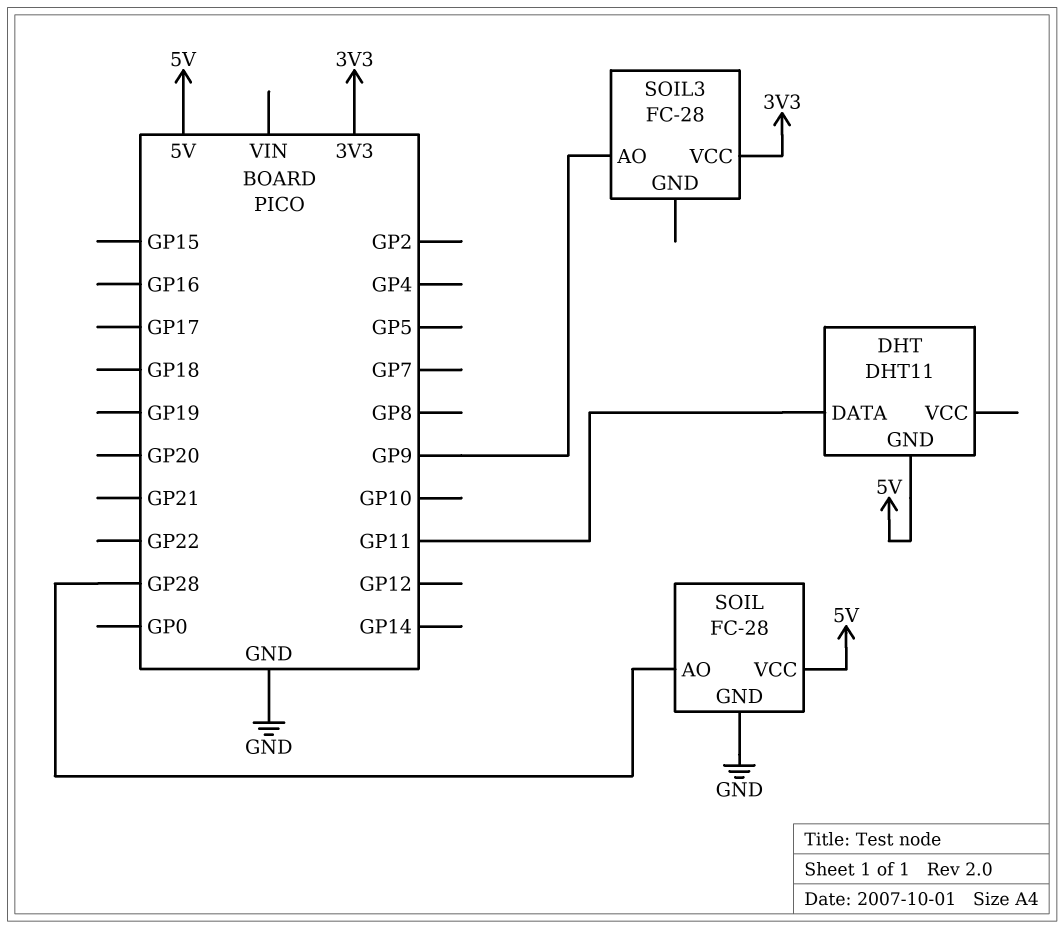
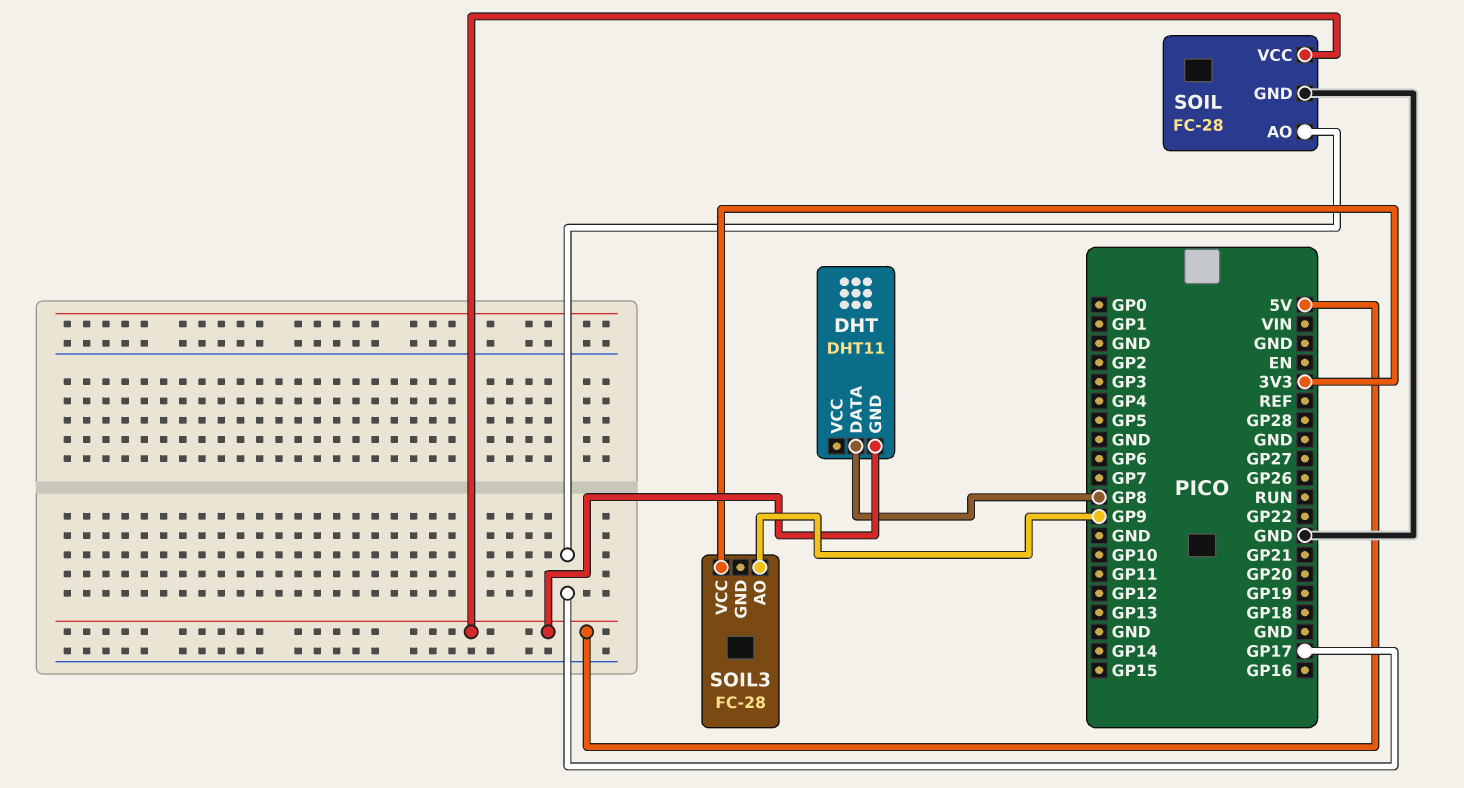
DHT pin DATA: GP11 -> GP8
SOIL pin AO: GP28 -> GP17

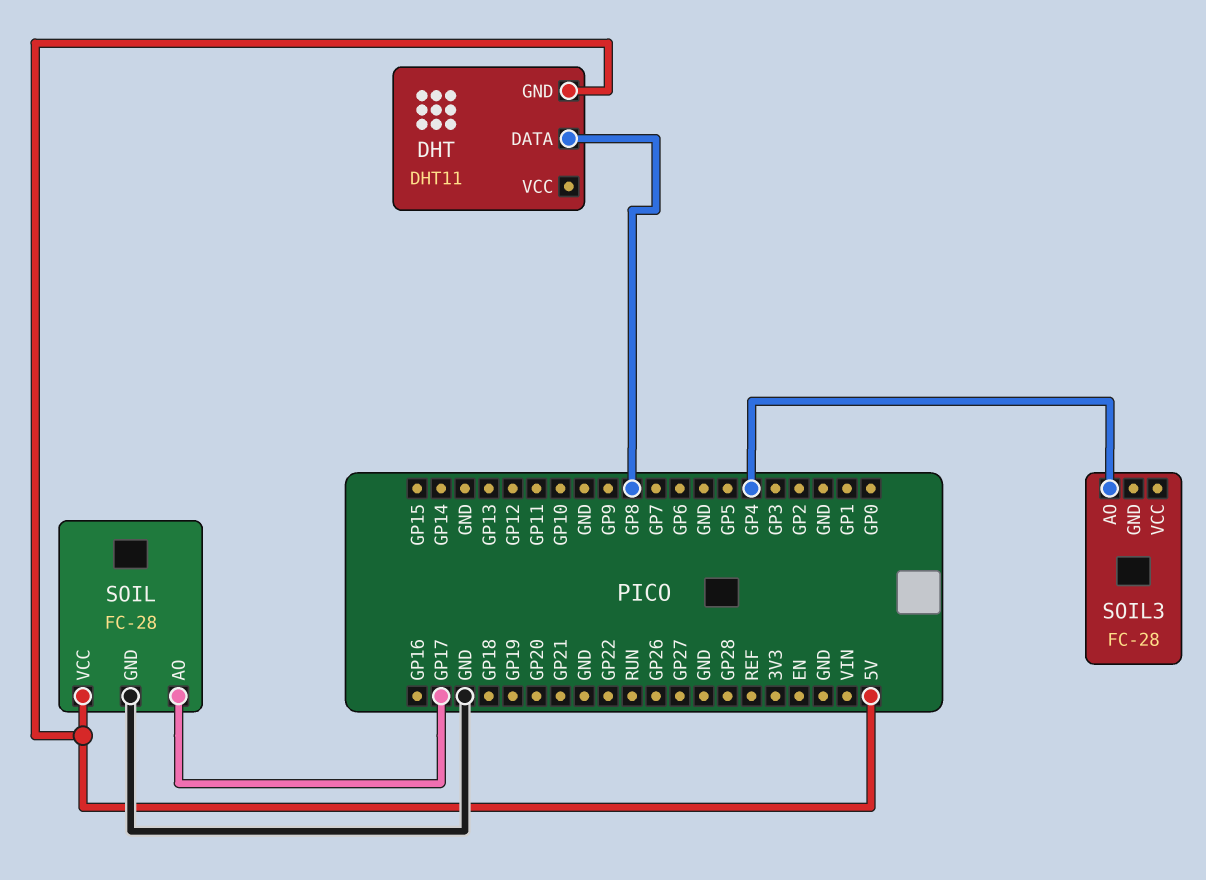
SOIL3 pin AO: GP9 -> GP4
SOIL3 pin VCC: 3V3 -> none

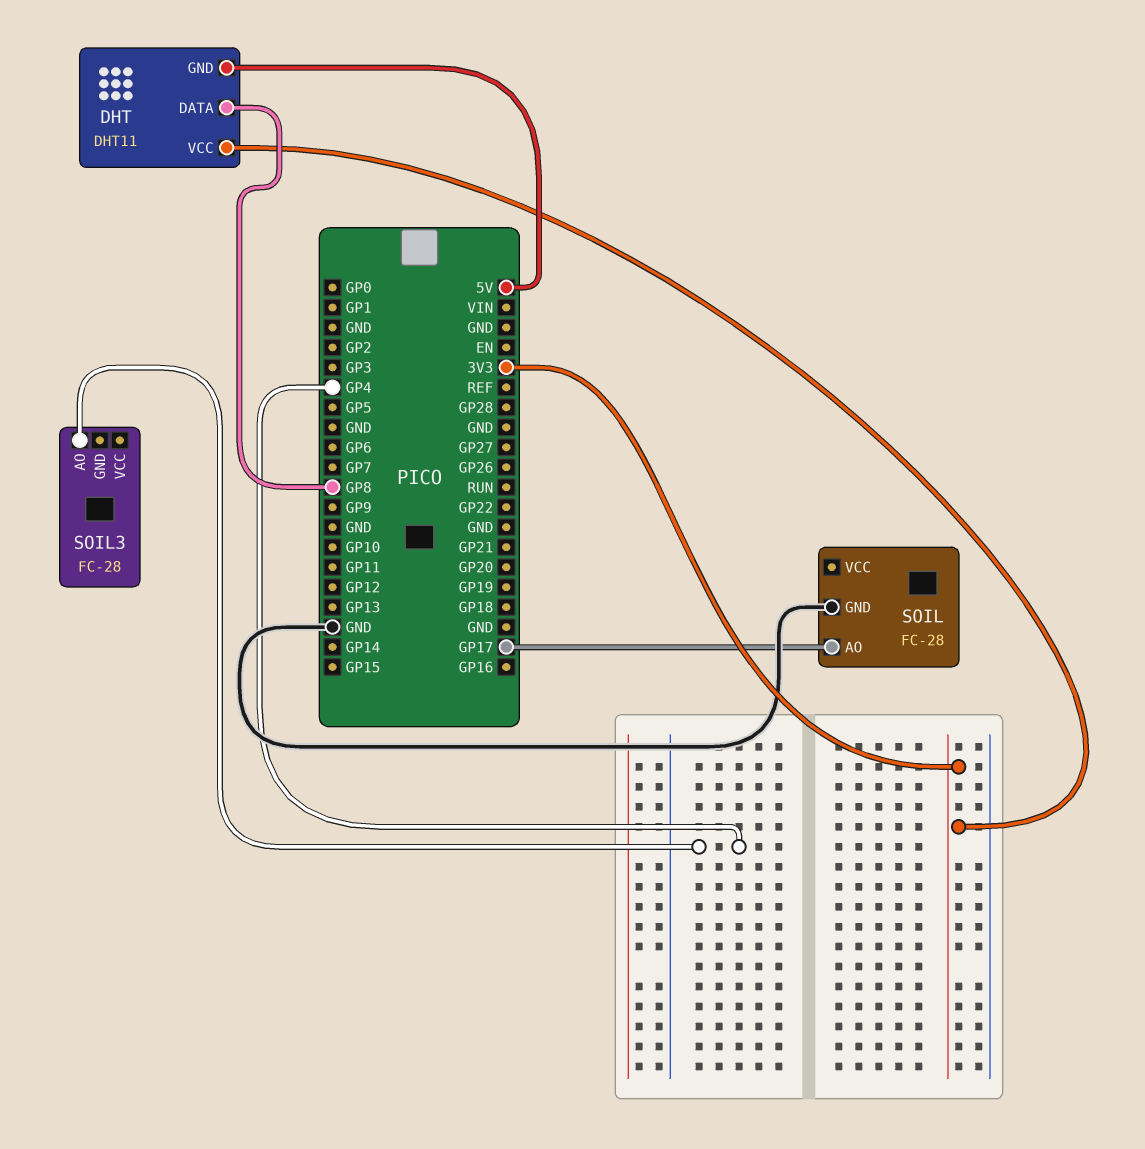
DHT pin VCC: none -> 3V3
SOIL pin VCC: 5V -> none

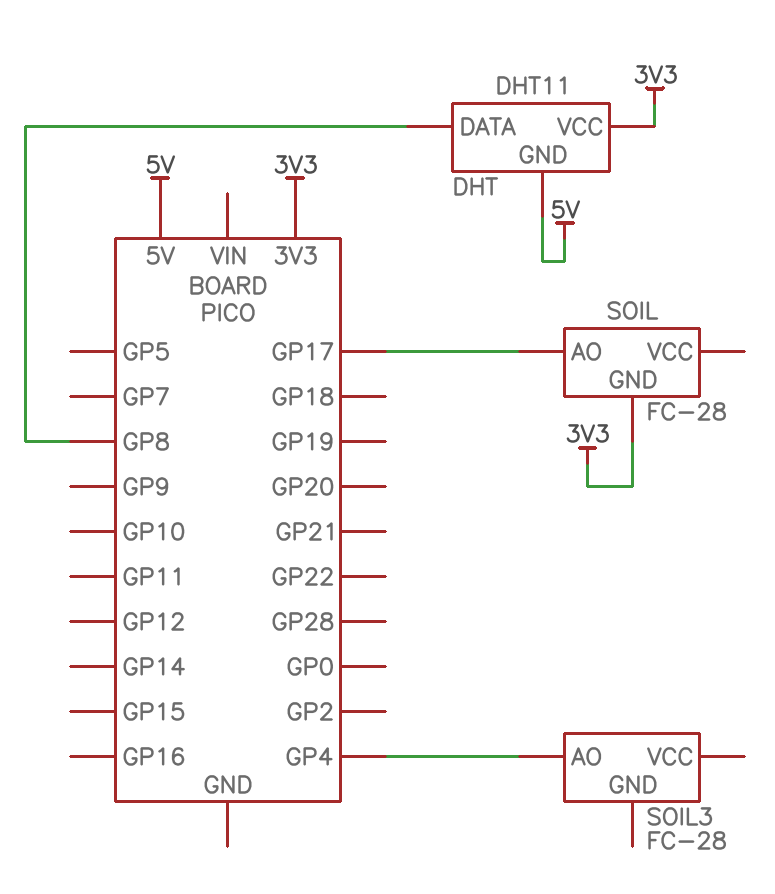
SOIL pin GND: GND -> 3V3

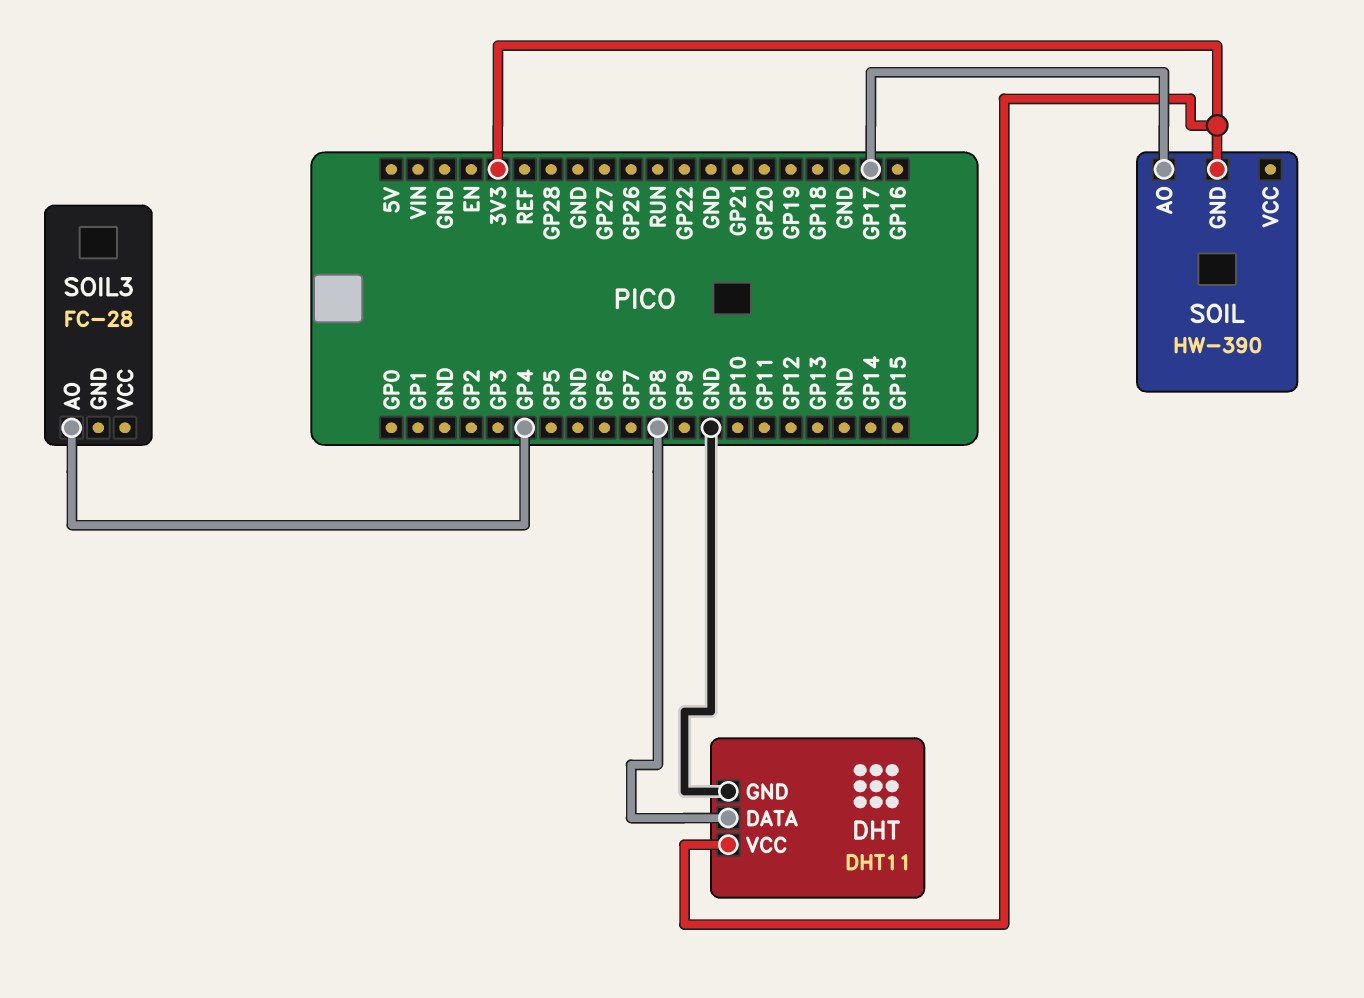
DHT pin GND: 5V -> GND
SOIL: FC-28 -> HW-390

